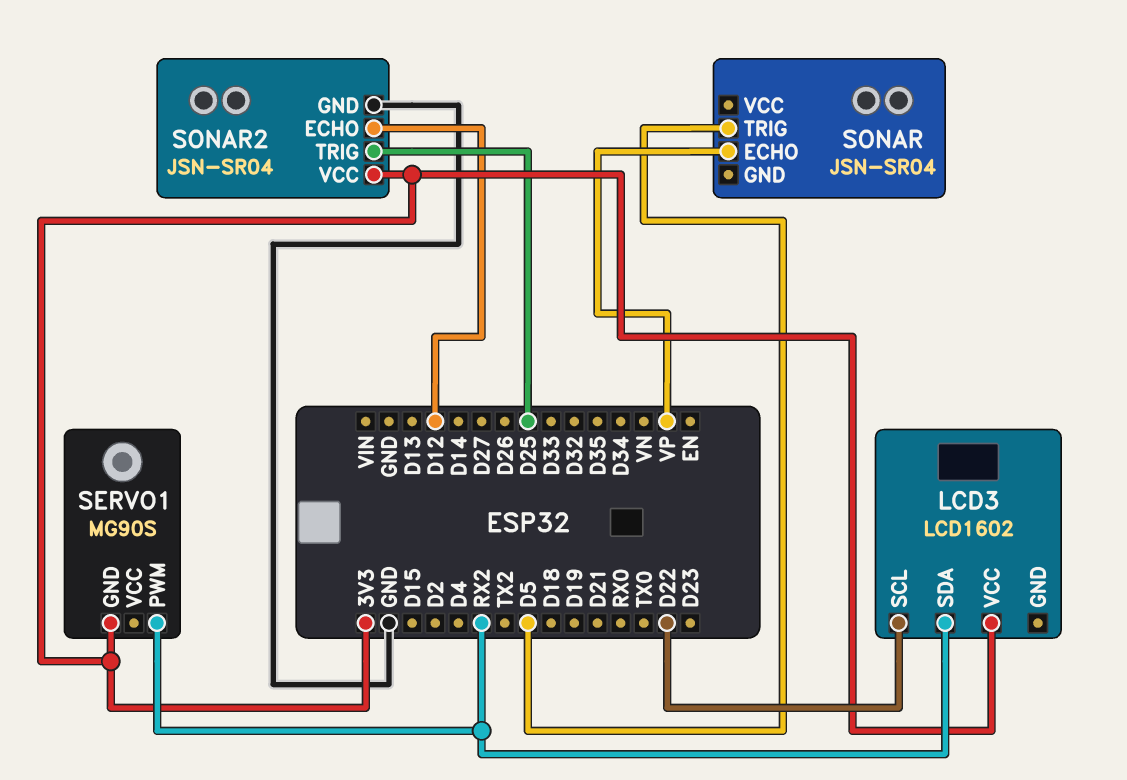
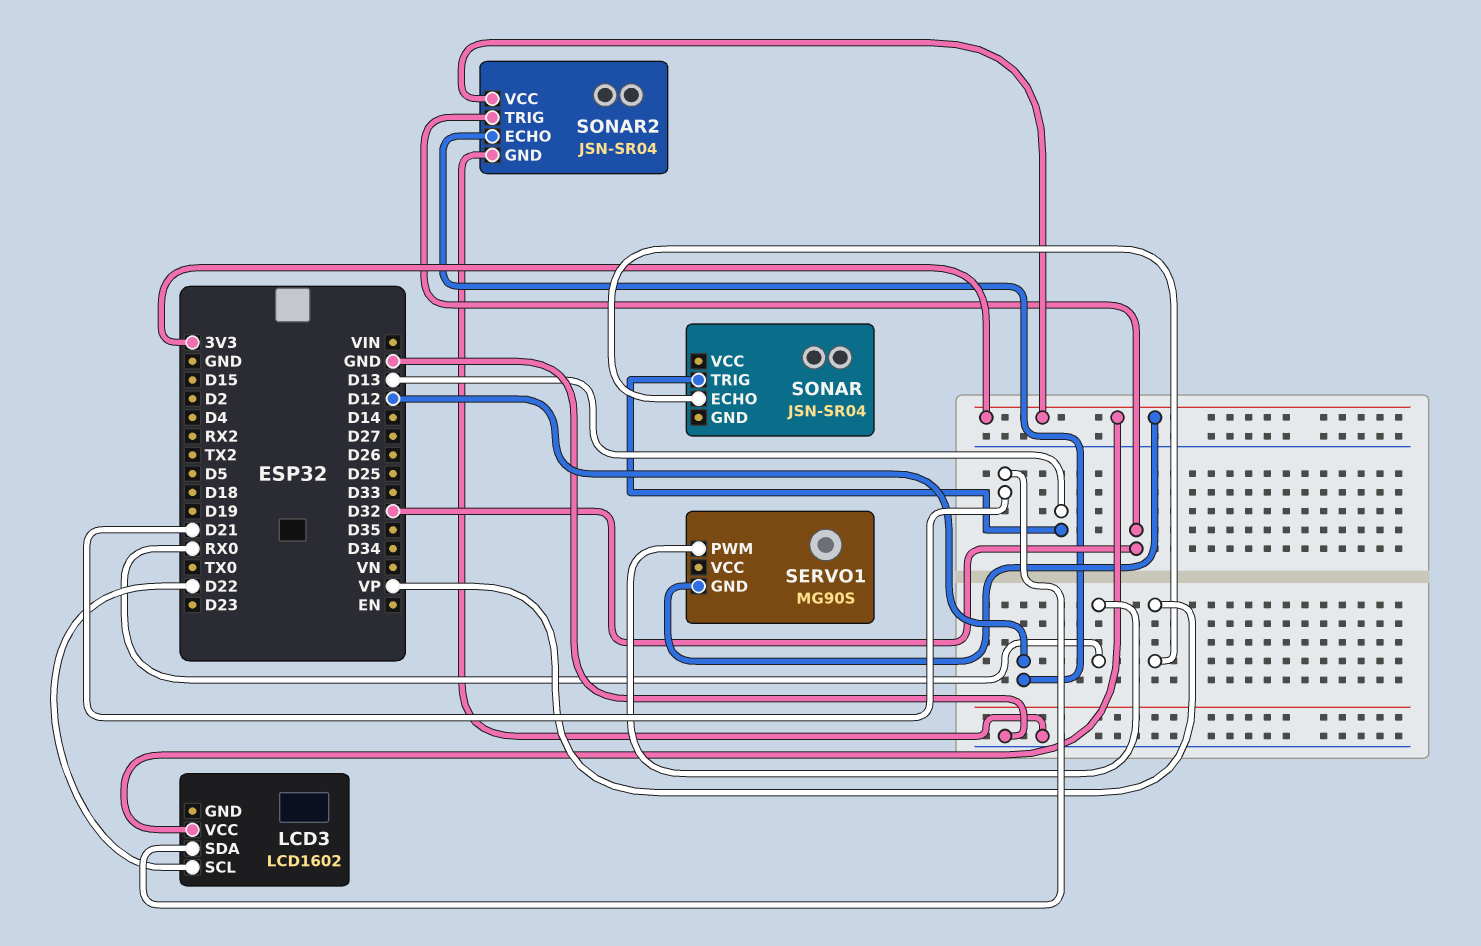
LCD3 pin SDA: RX2 -> D21
SERVO1 pin PWM: RX2 -> RX0
SONAR pin TRIG: D5 -> D13
SONAR2 pin TRIG: D25 -> D32

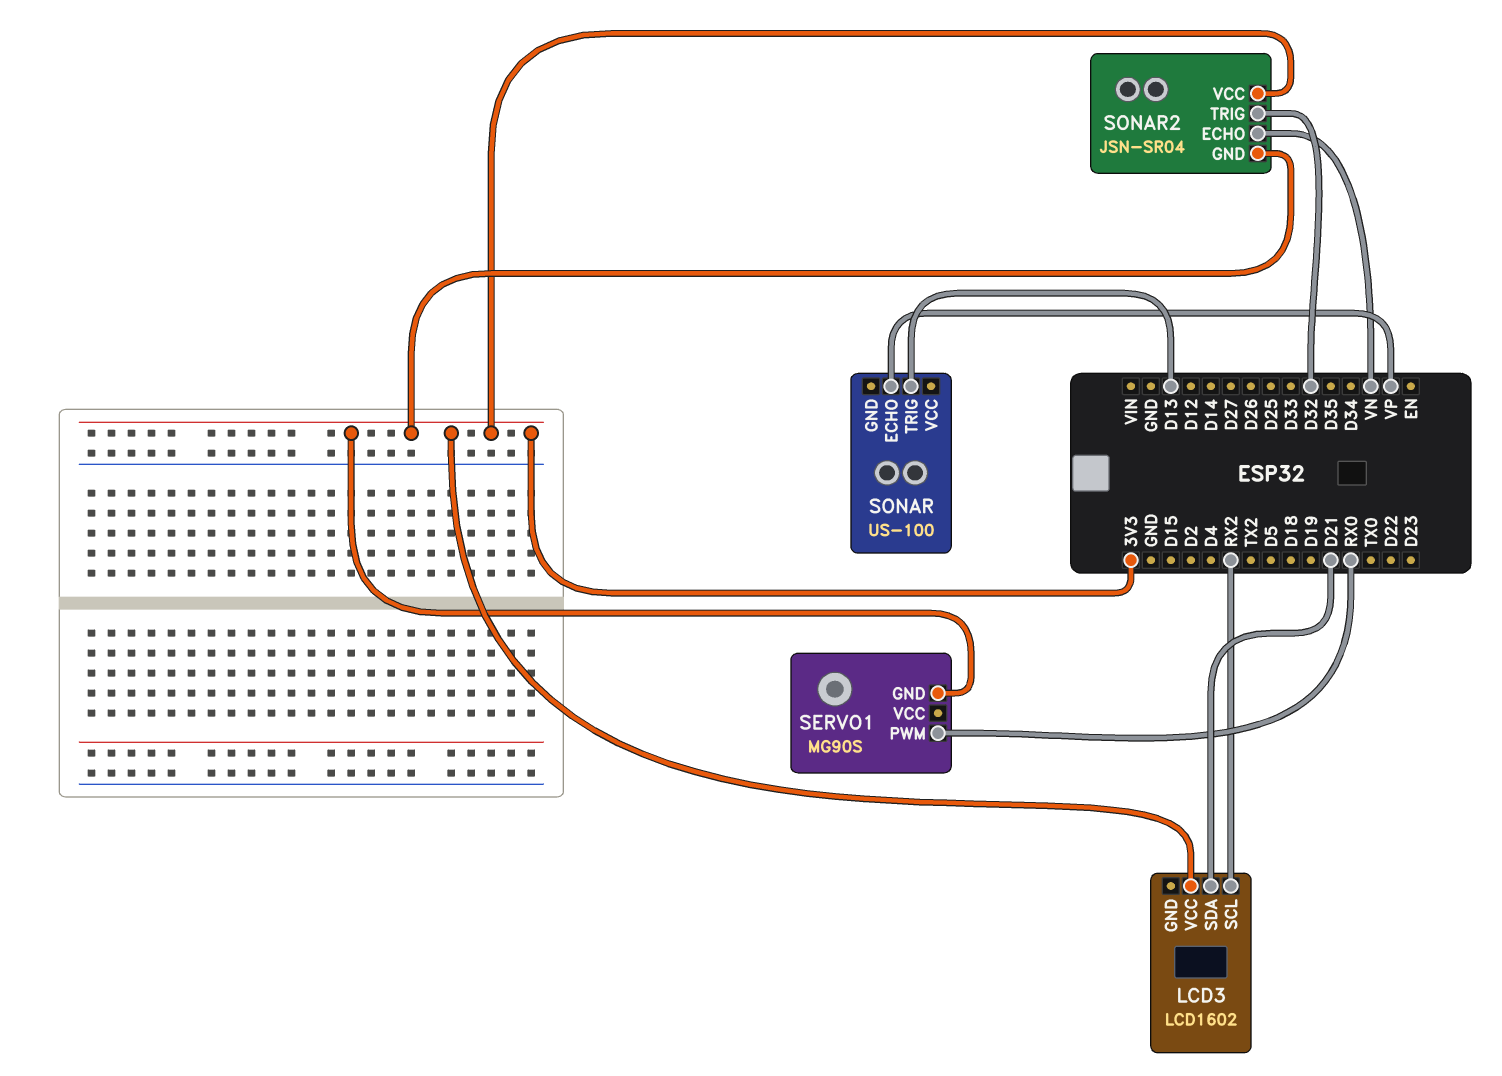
LCD3 pin SCL: D22 -> RX2
SONAR: JSN-SR04 -> US-100
SONAR2 pin ECHO: D12 -> VN
SONAR2 pin GND: GND -> 3V3

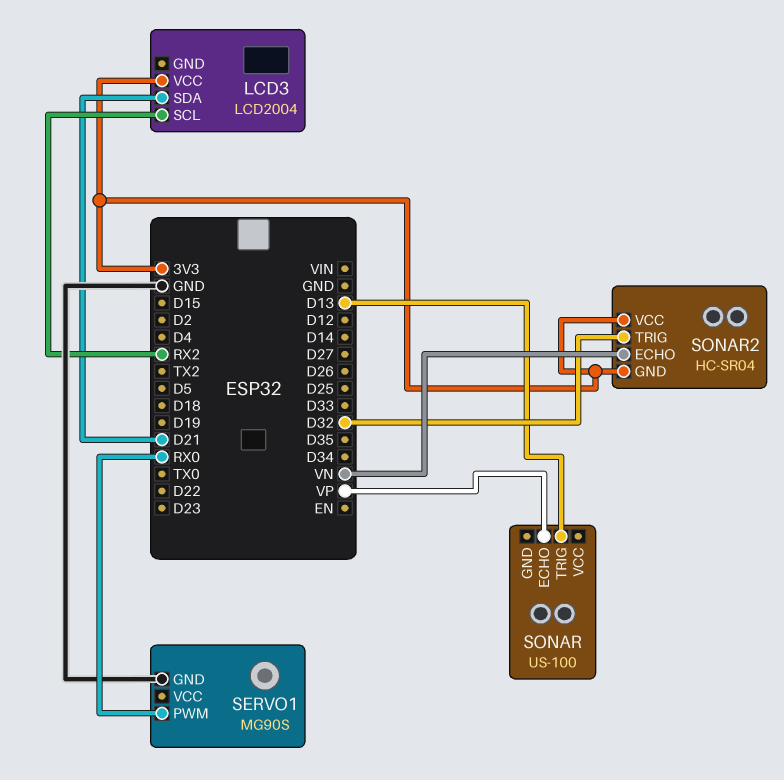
LCD3: LCD1602 -> LCD2004
SERVO1 pin GND: 3V3 -> GND
SONAR2: JSN-SR04 -> HC-SR04

